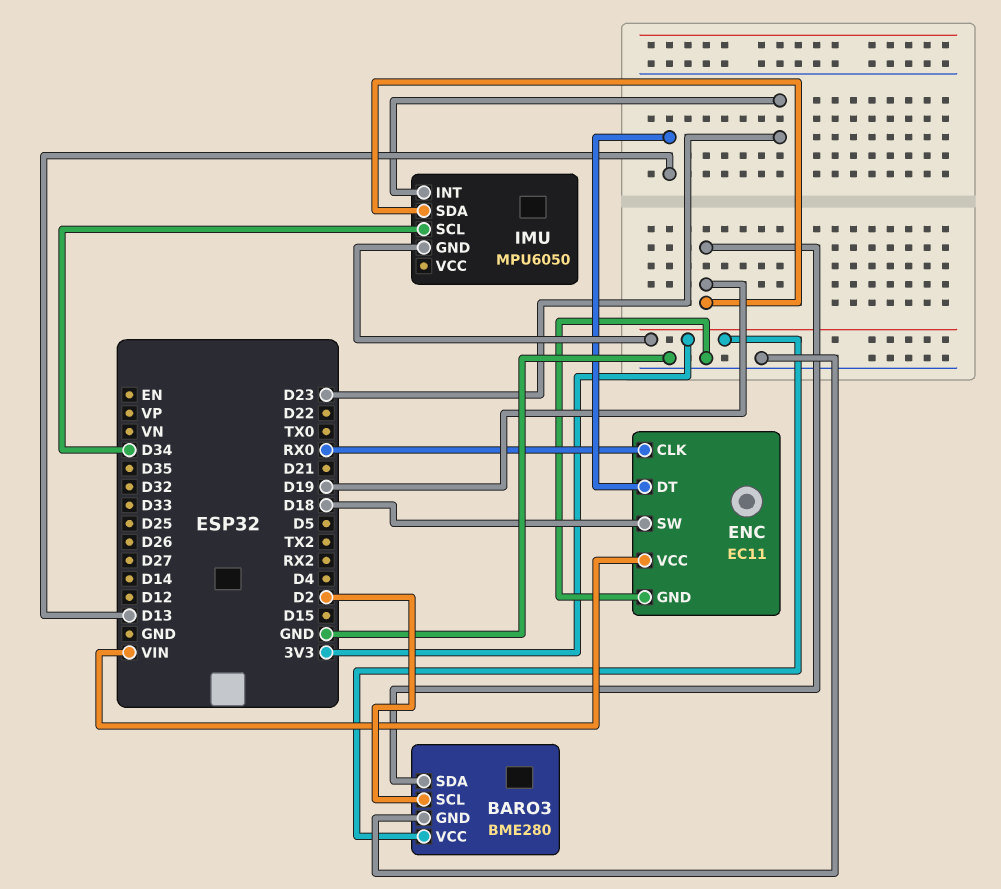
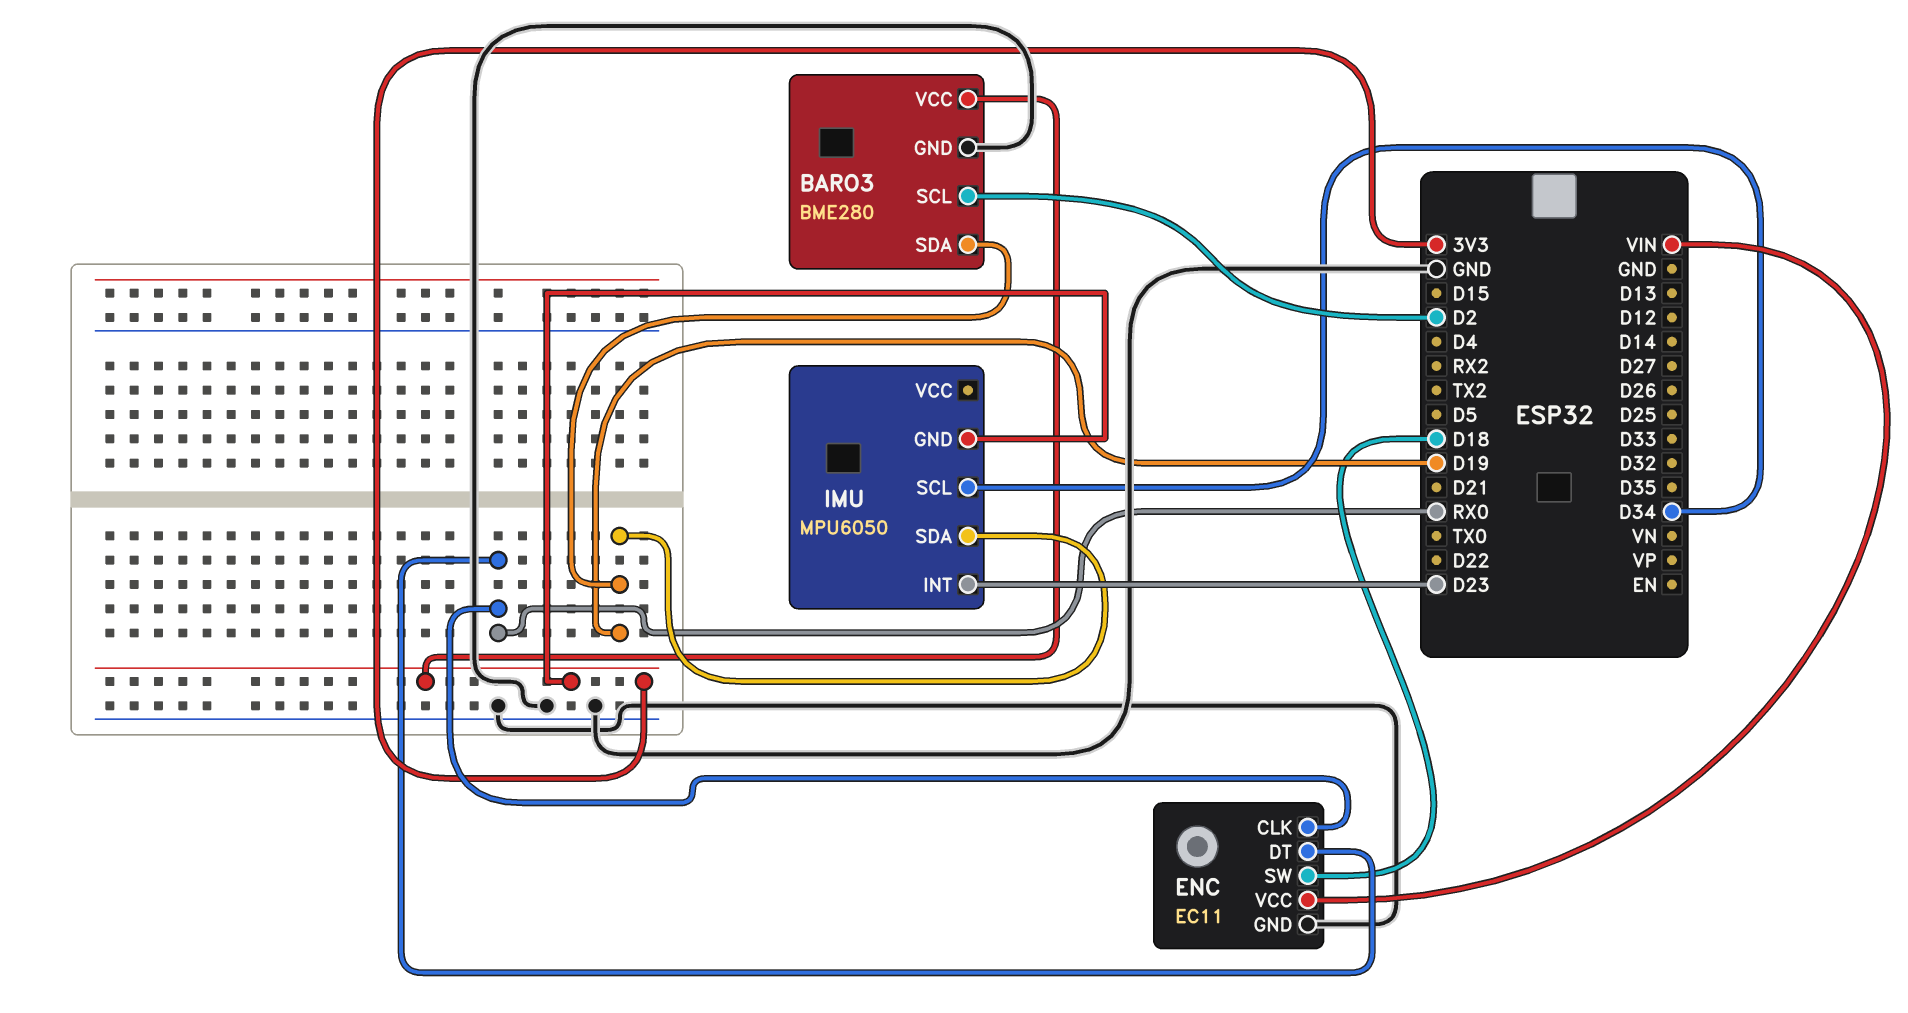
ENC pin DT: D13 -> RX0

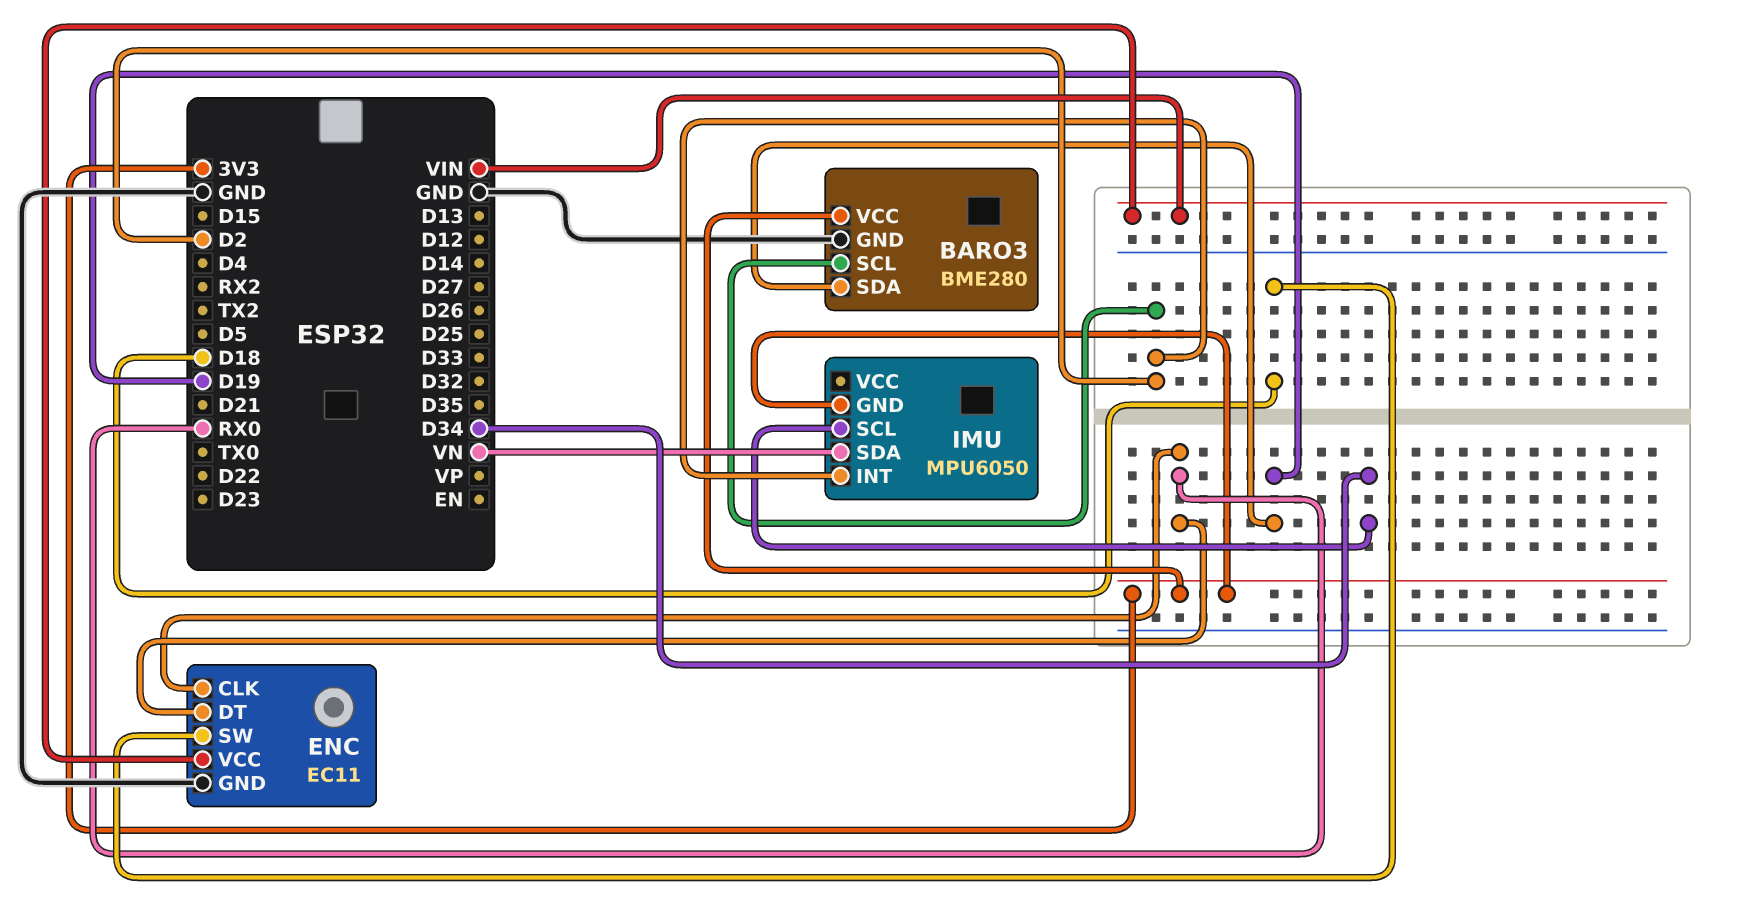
IMU pin INT: D23 -> D2
IMU pin SDA: D19 -> VN

